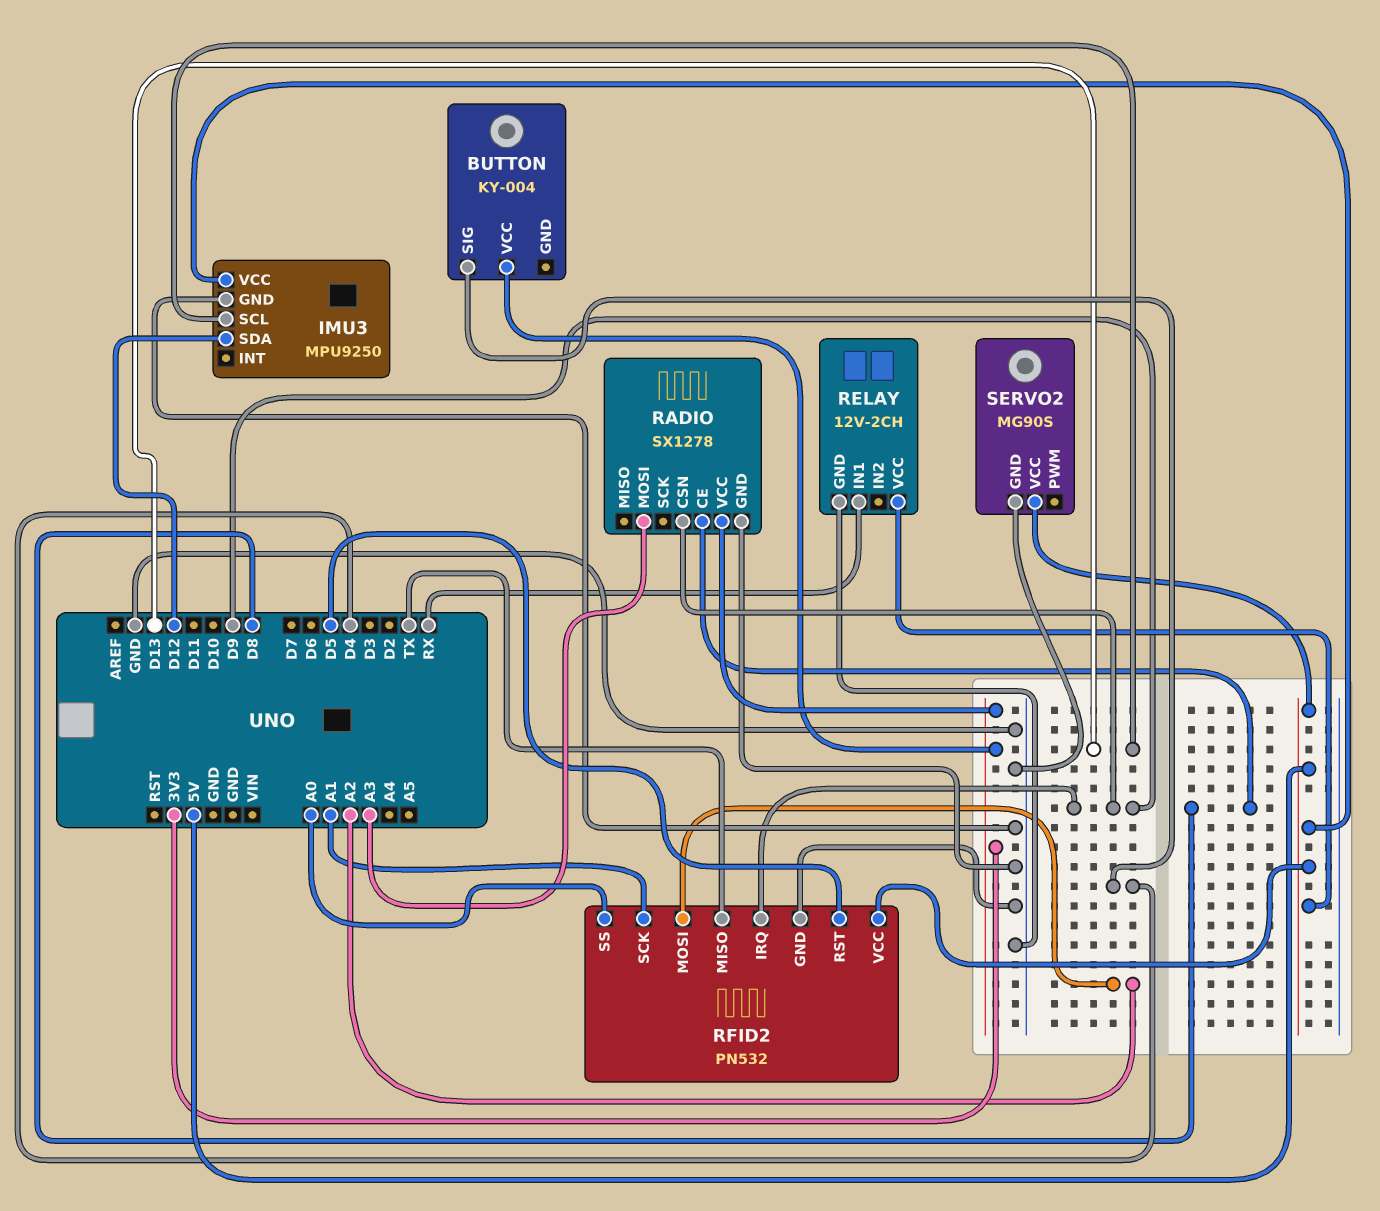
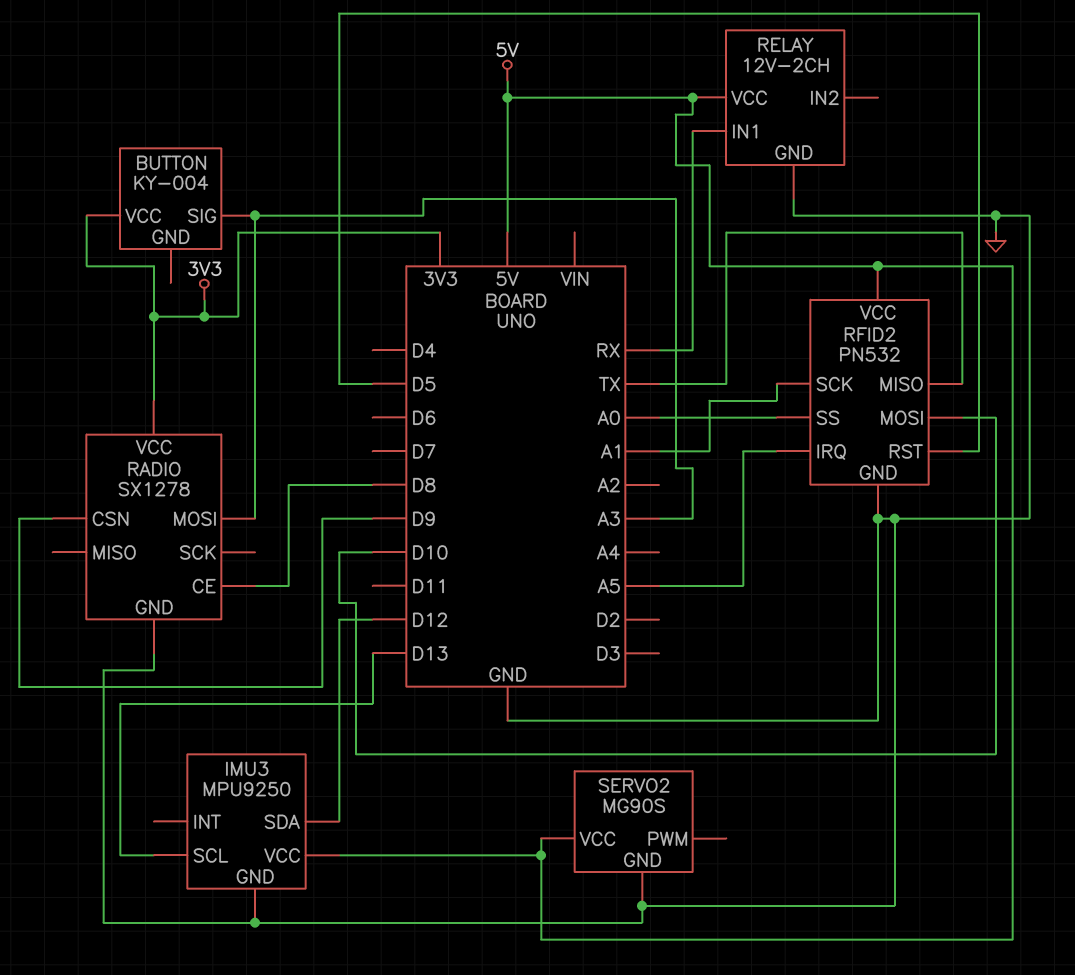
BUTTON pin SIG: D4 -> A3
RFID2 pin IRQ: D9 -> A5
RFID2 pin MOSI: A2 -> D10

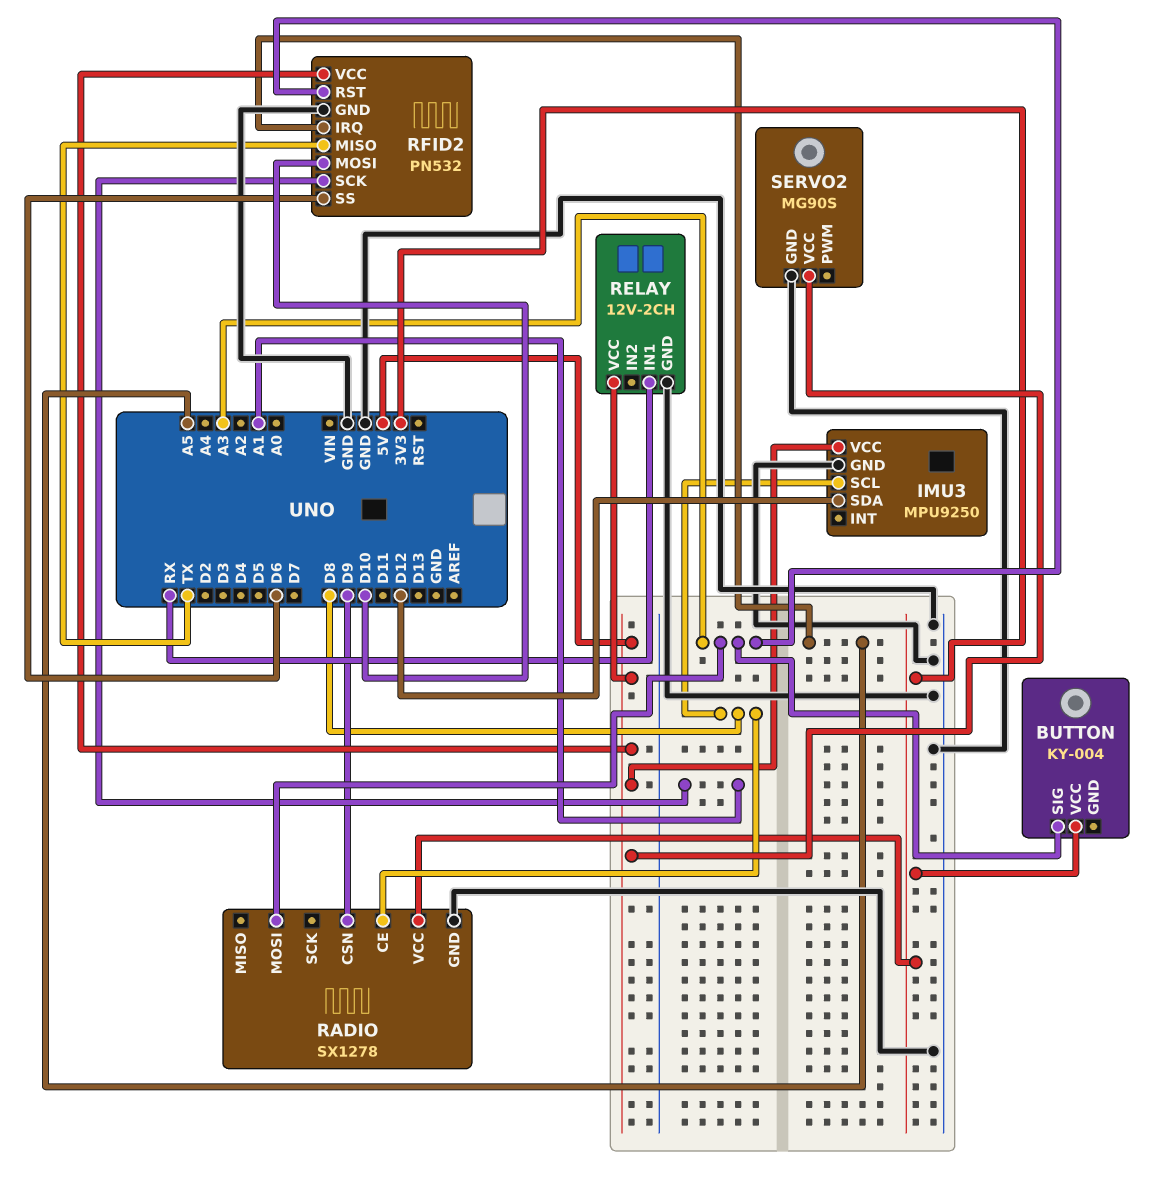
IMU3 pin SCL: D13 -> D8
RFID2 pin RST: D5 -> A3
RFID2 pin SS: A0 -> D6

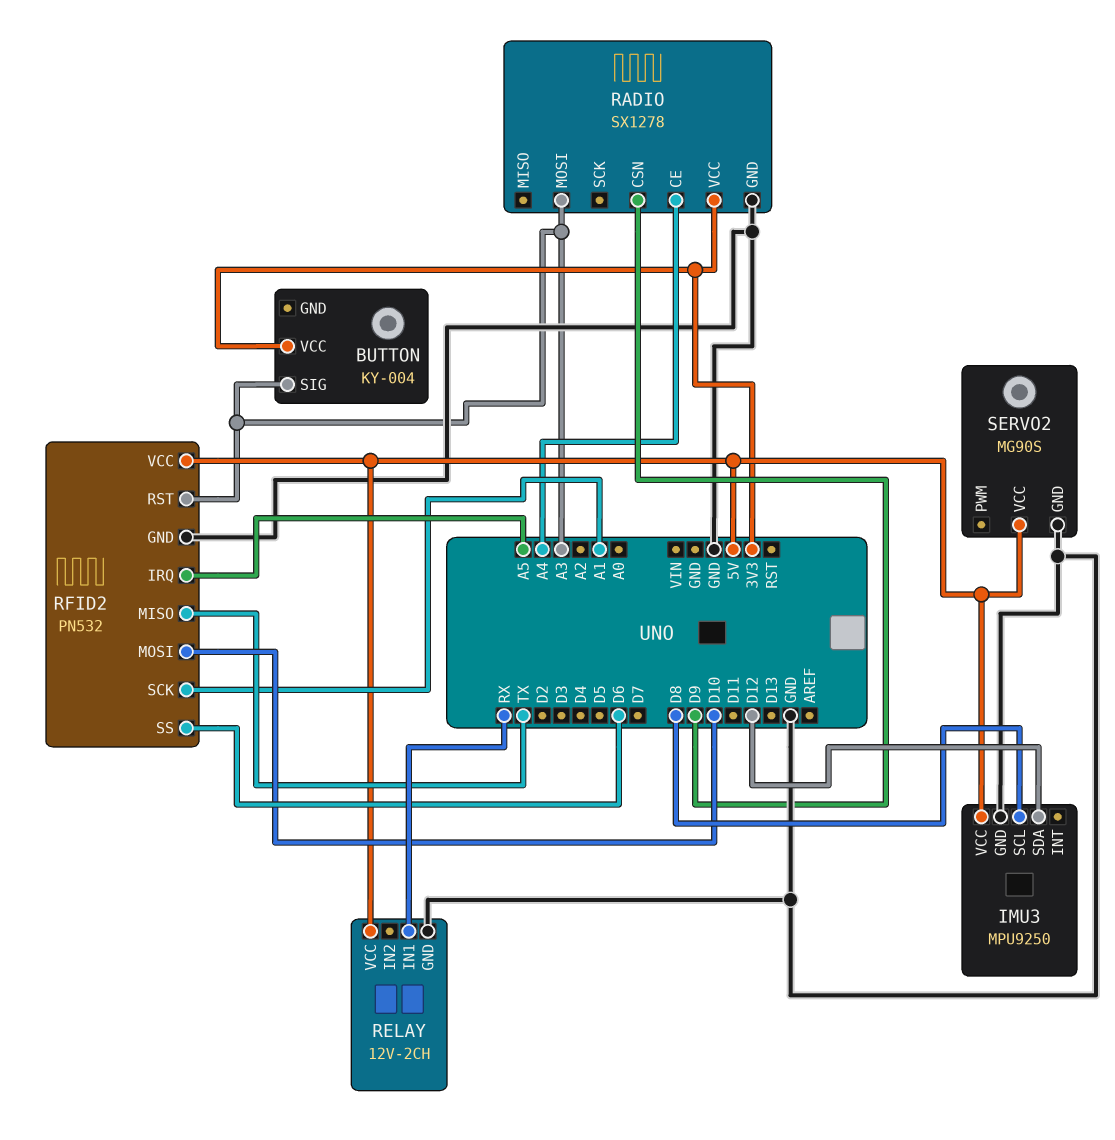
RADIO pin CE: D8 -> A4

